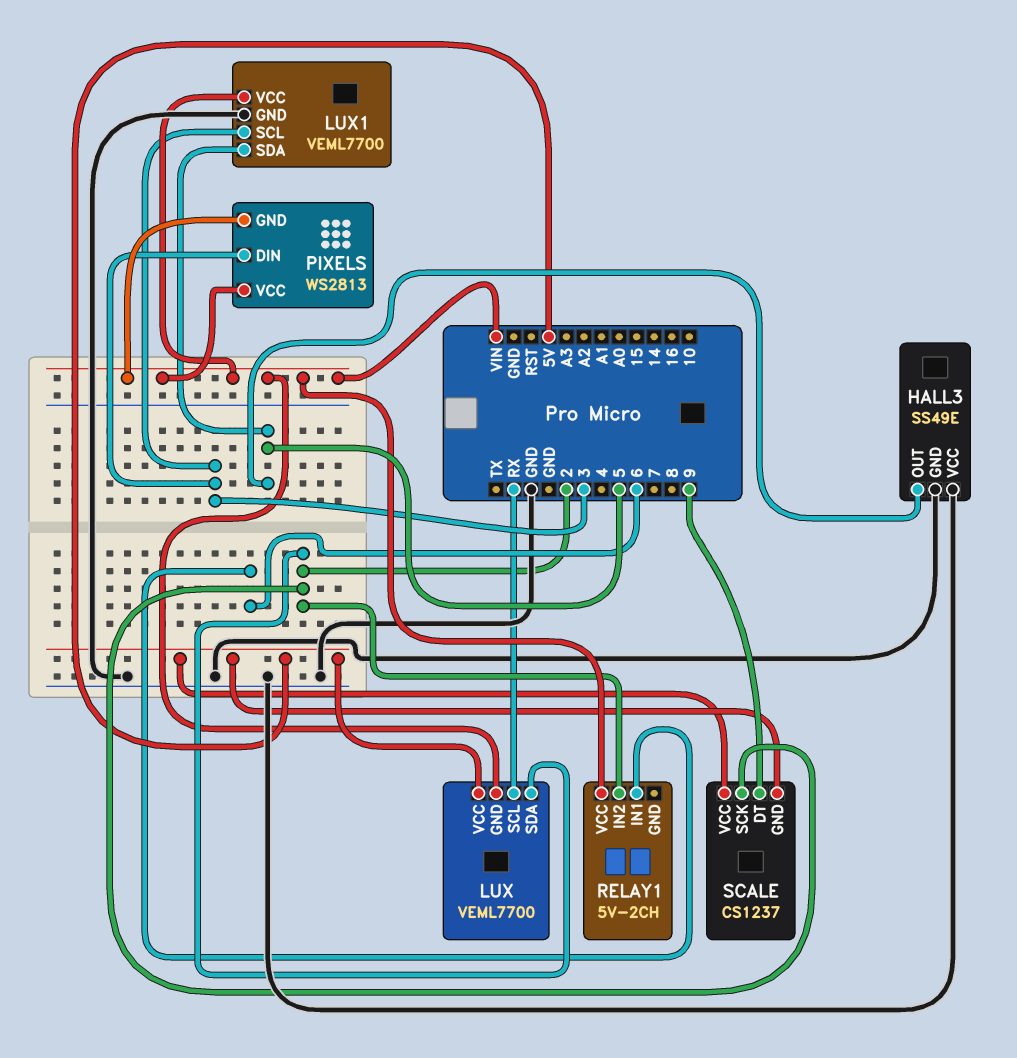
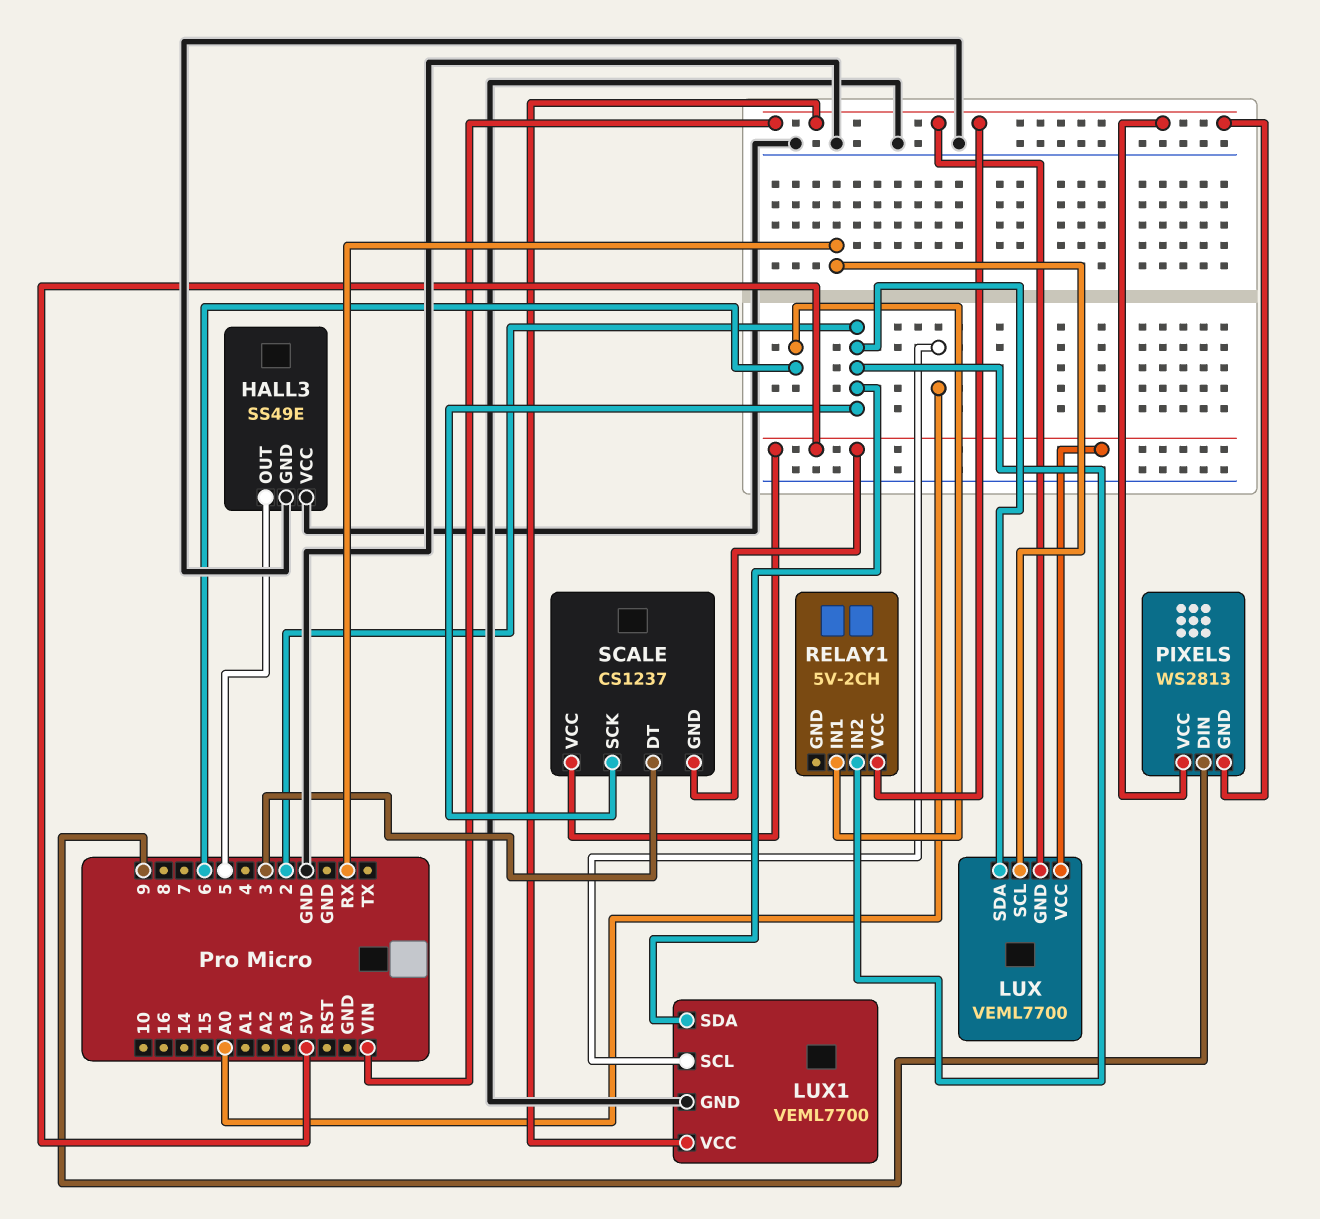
LUX1 pin SCL: 3 -> A0
LUX1 pin SDA: 5 -> 2
PIXELS pin DIN: 3 -> 9
SCALE pin DT: 9 -> 3

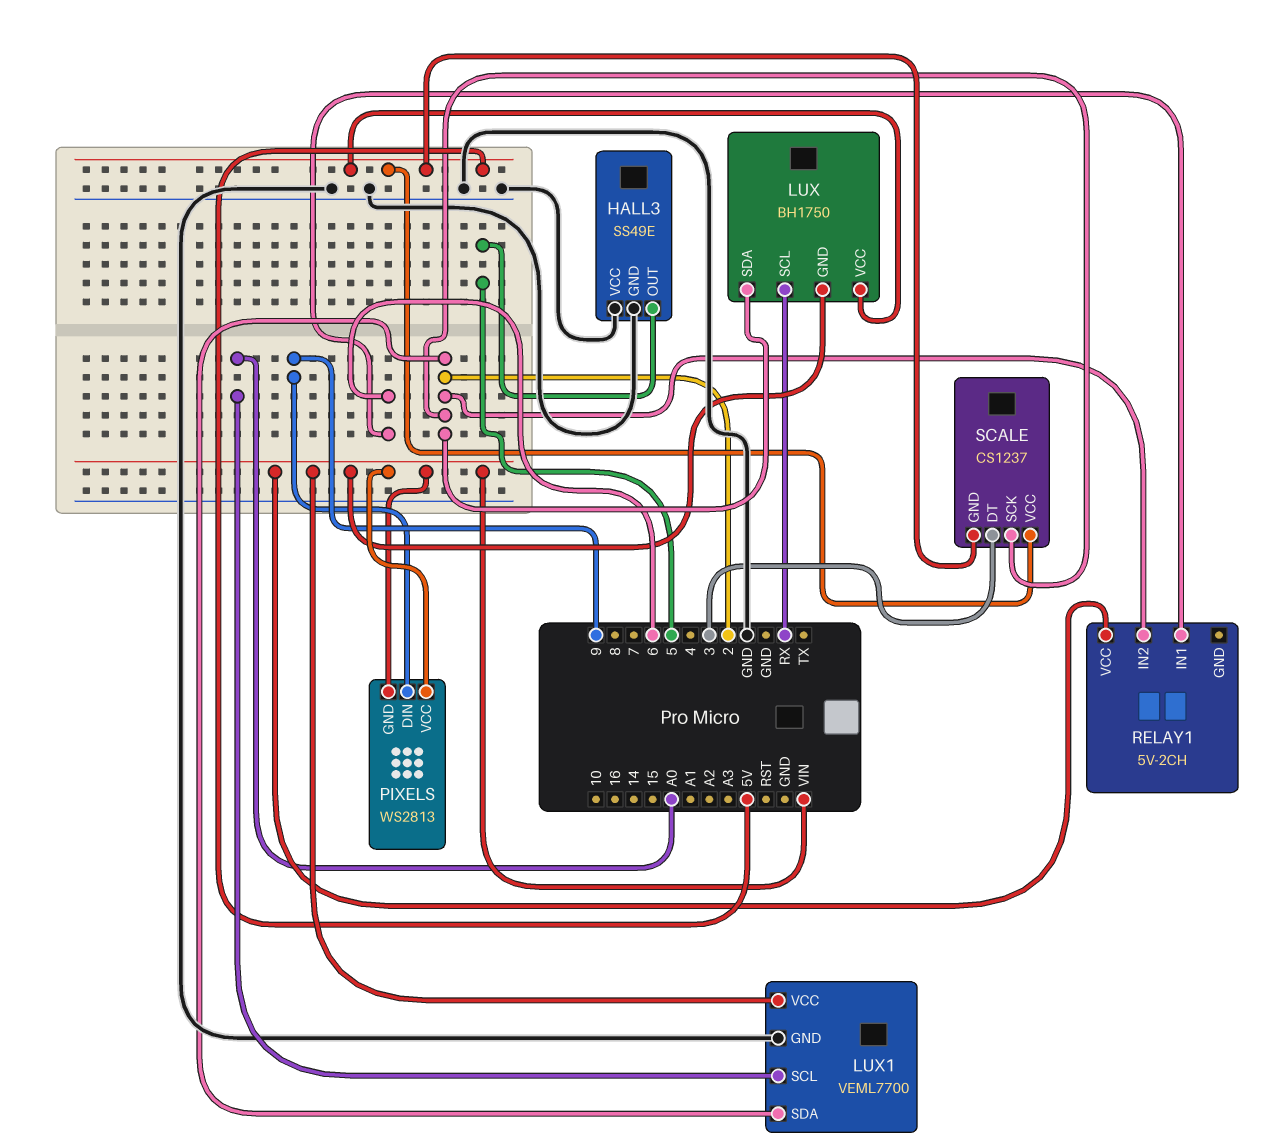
LUX: VEML7700 -> BH1750

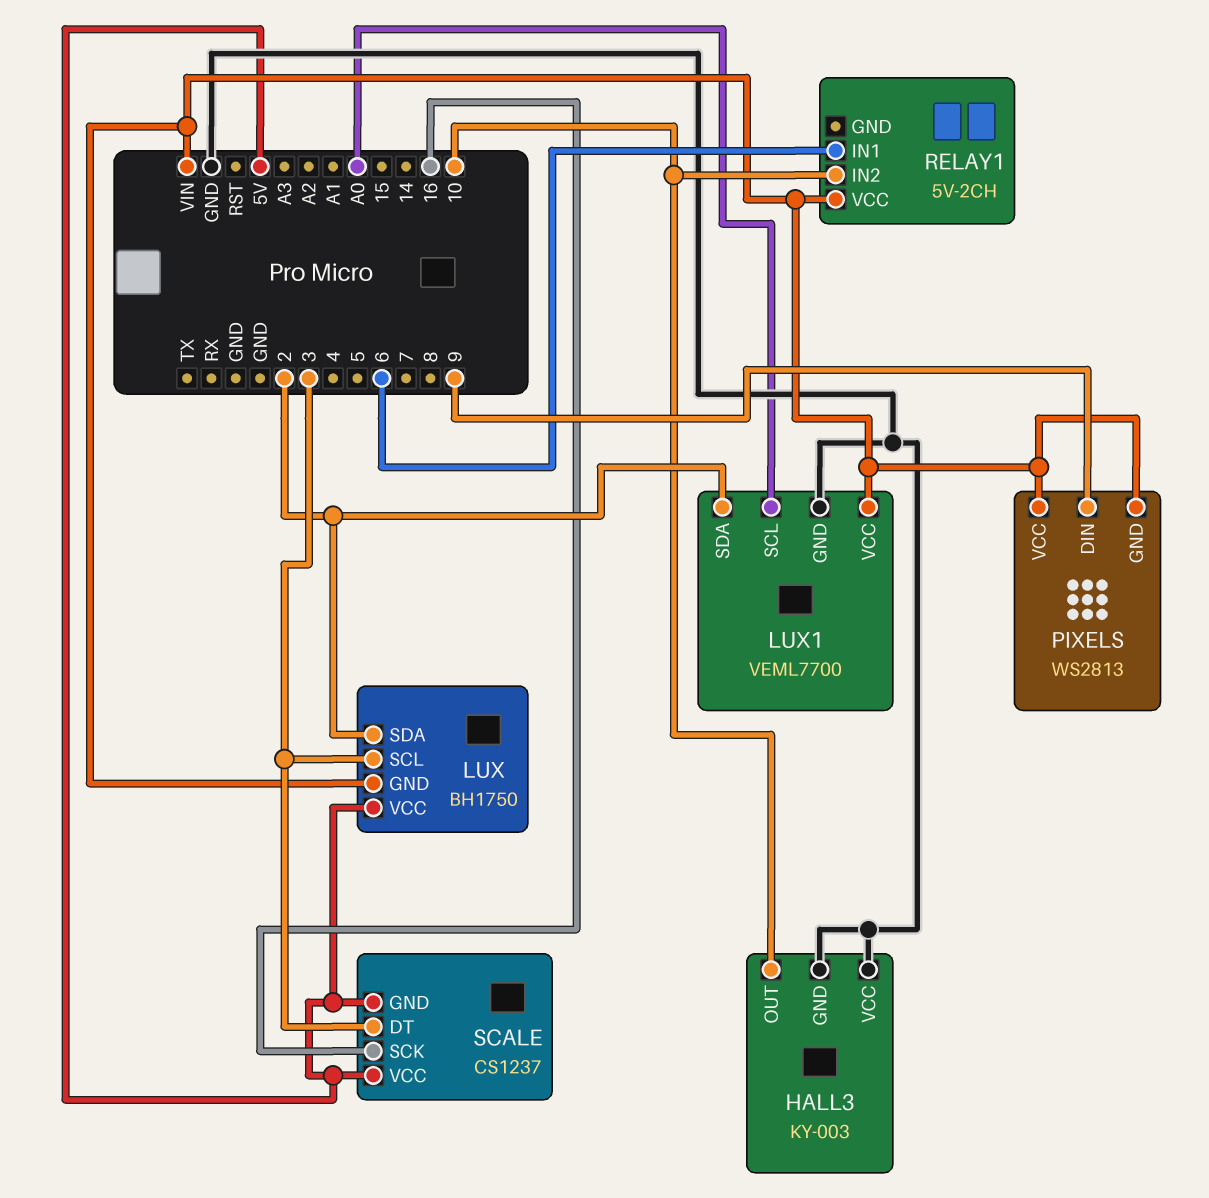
HALL3: SS49E -> KY-003
HALL3 pin OUT: 5 -> 10
LUX pin SCL: RX -> 3
RELAY1 pin IN2: 2 -> 10
SCALE pin SCK: 2 -> 16

